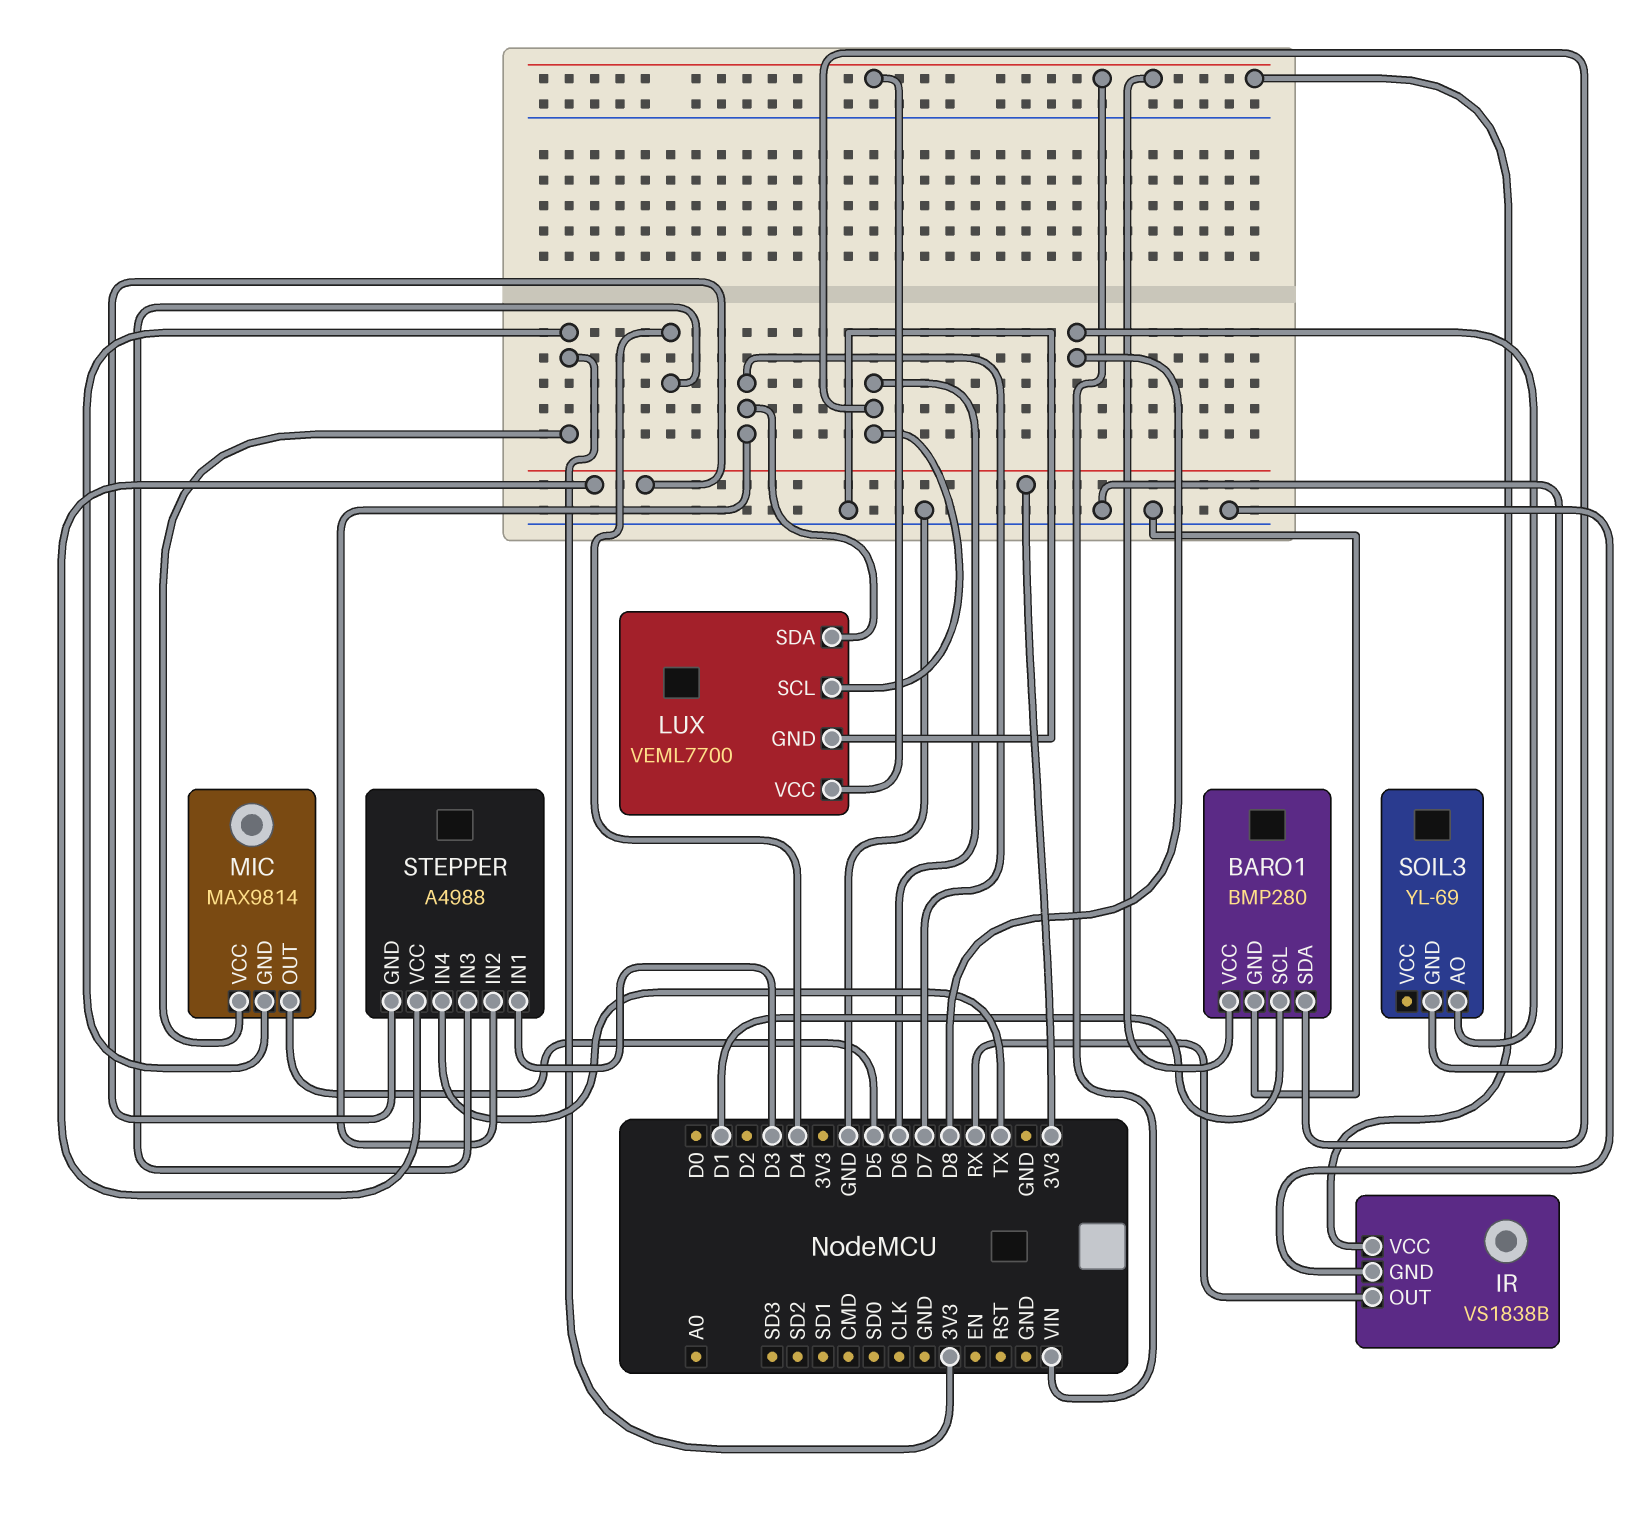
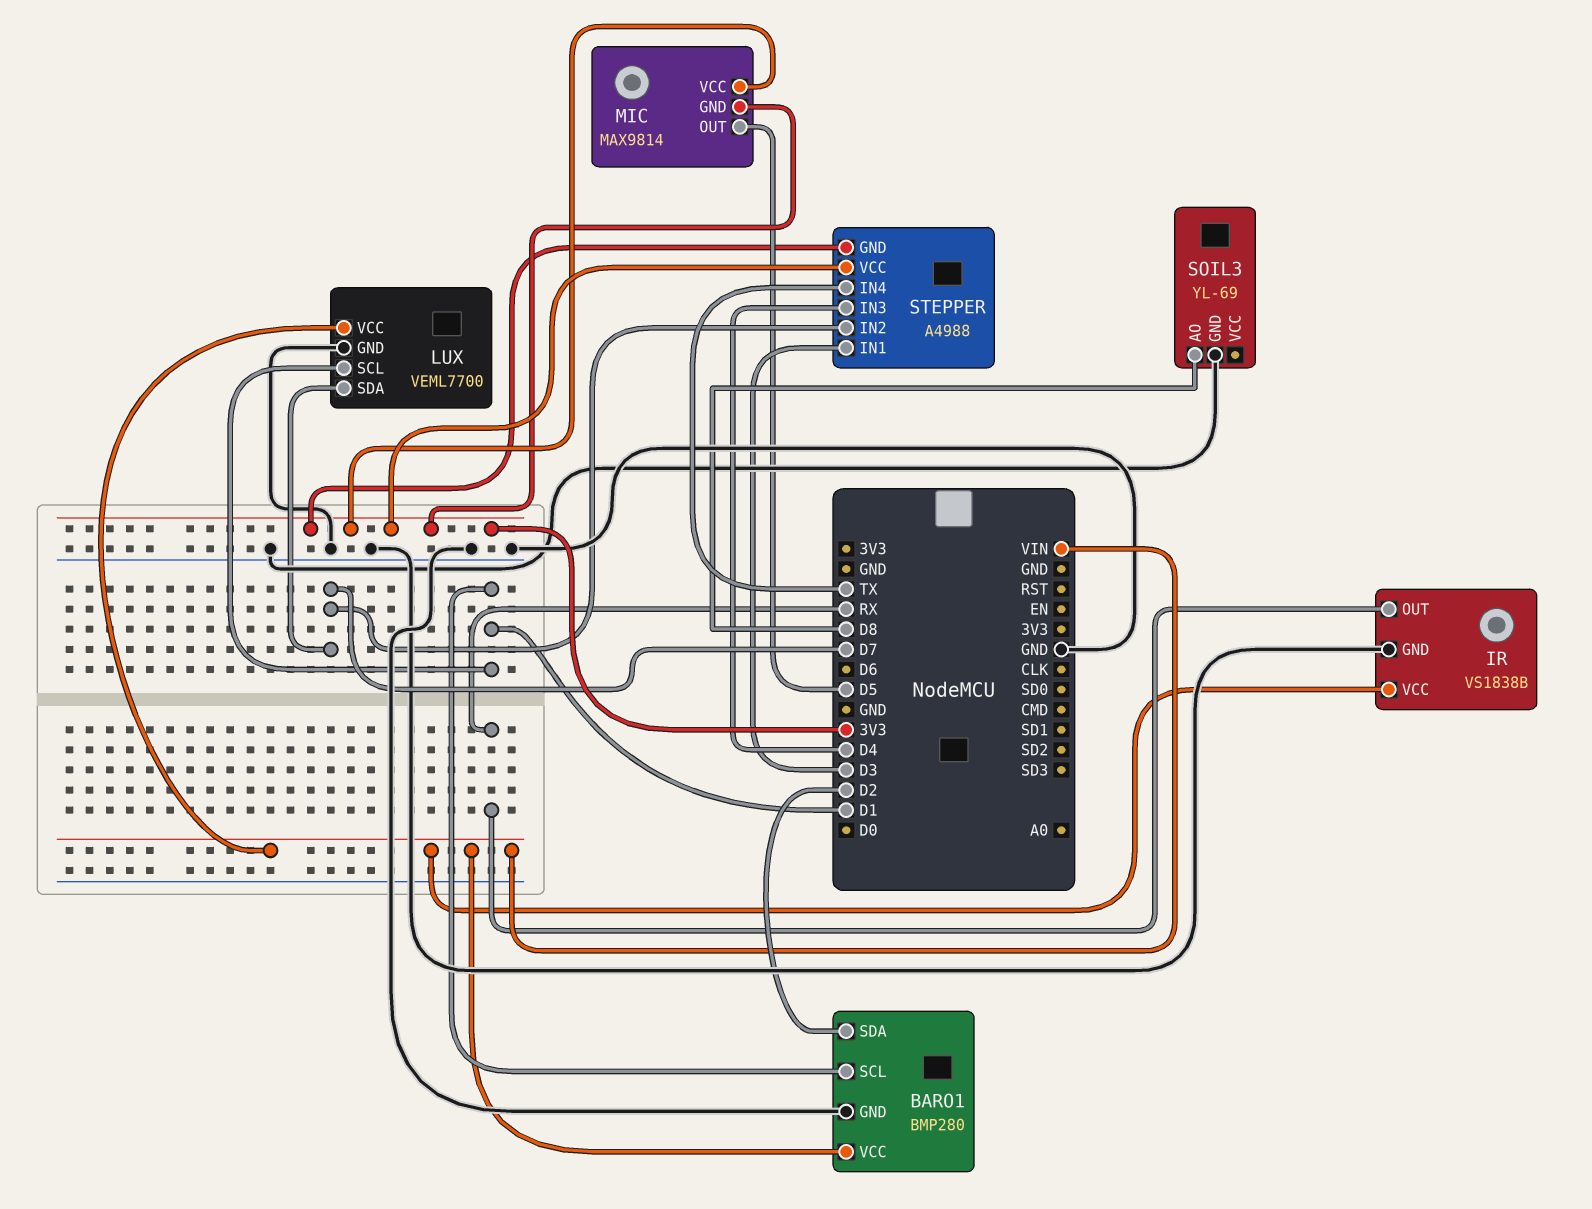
BARO1 pin SDA: D6 -> D2
LUX pin SCL: D6 -> D1

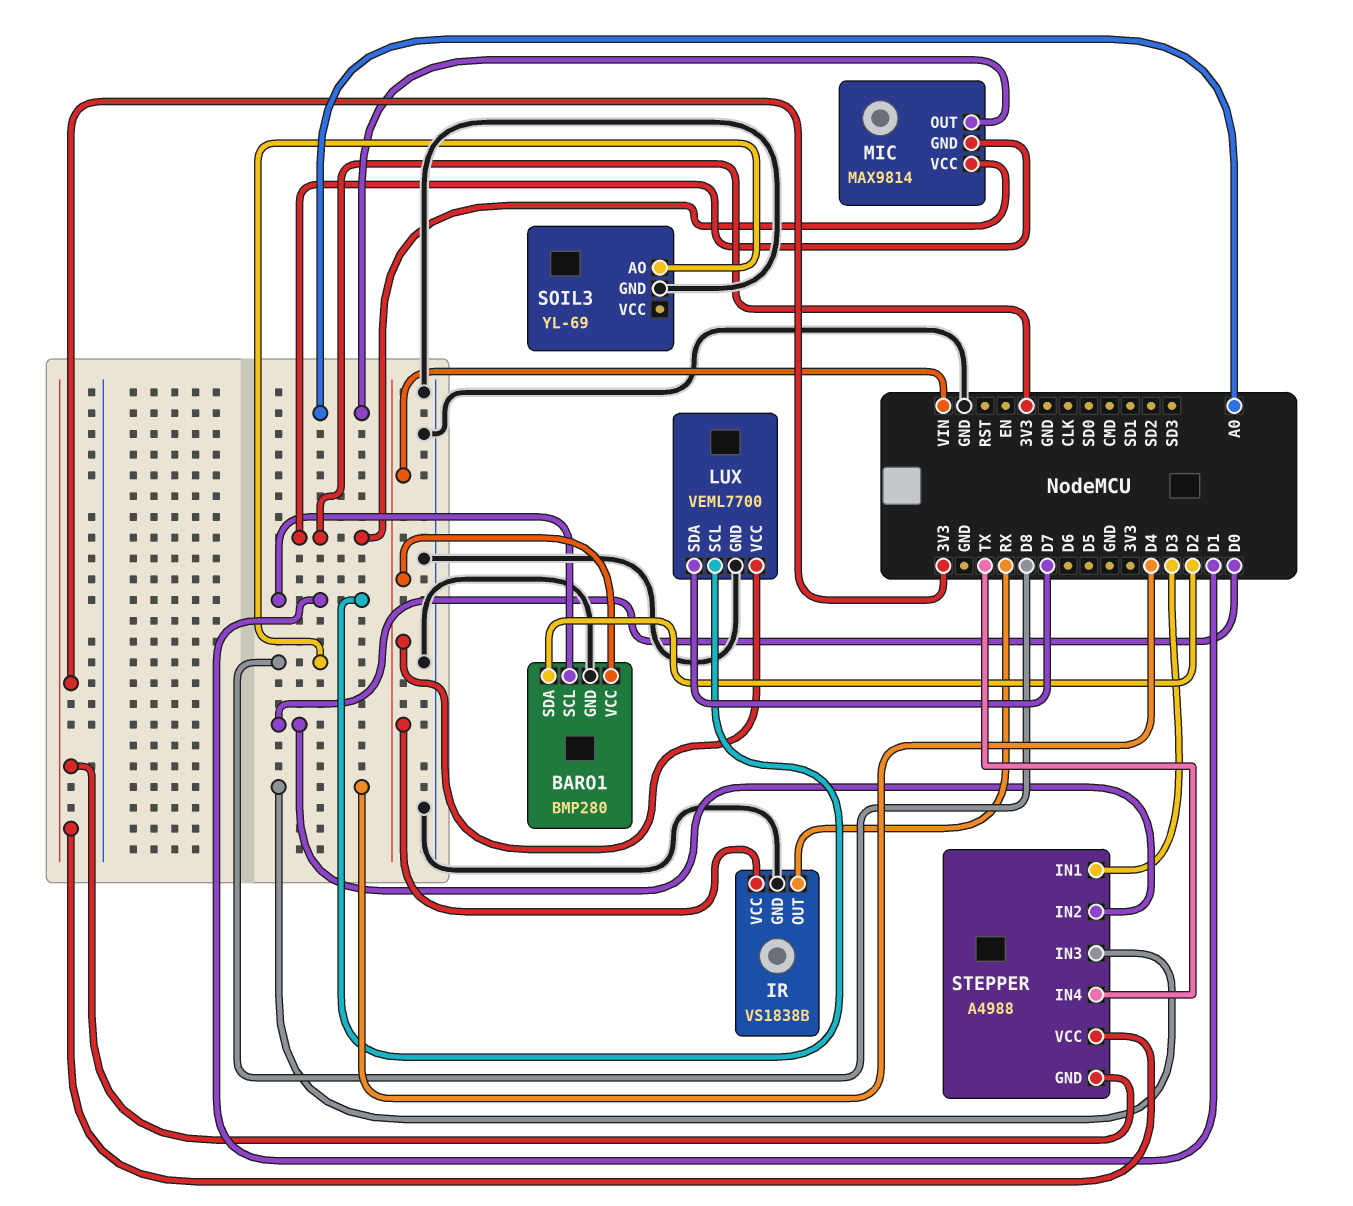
MIC pin OUT: D5 -> A0
STEPPER pin IN2: D7 -> D0

